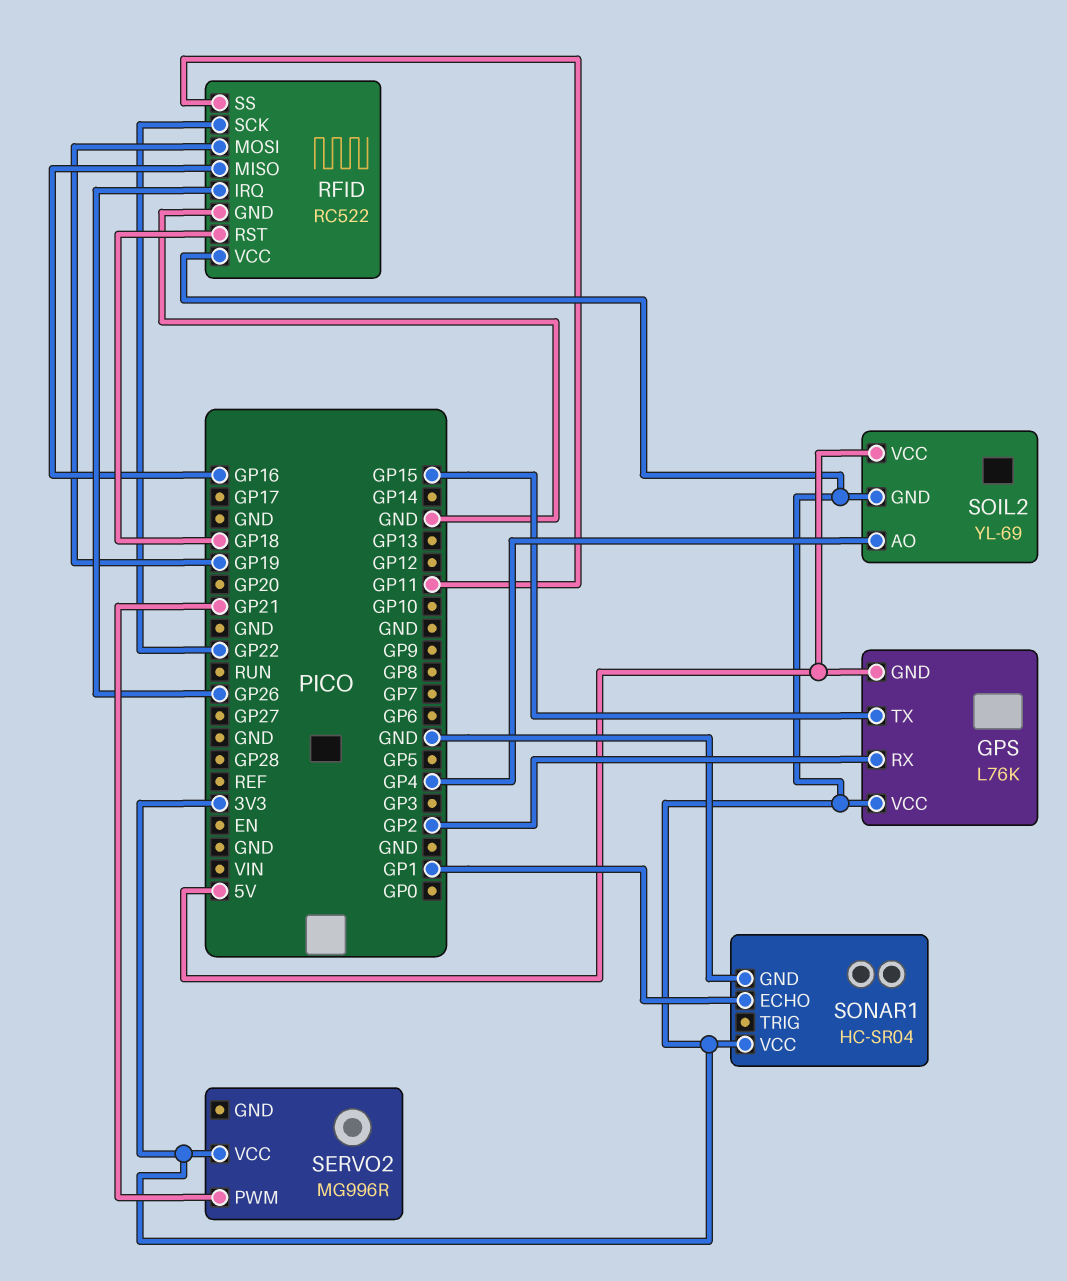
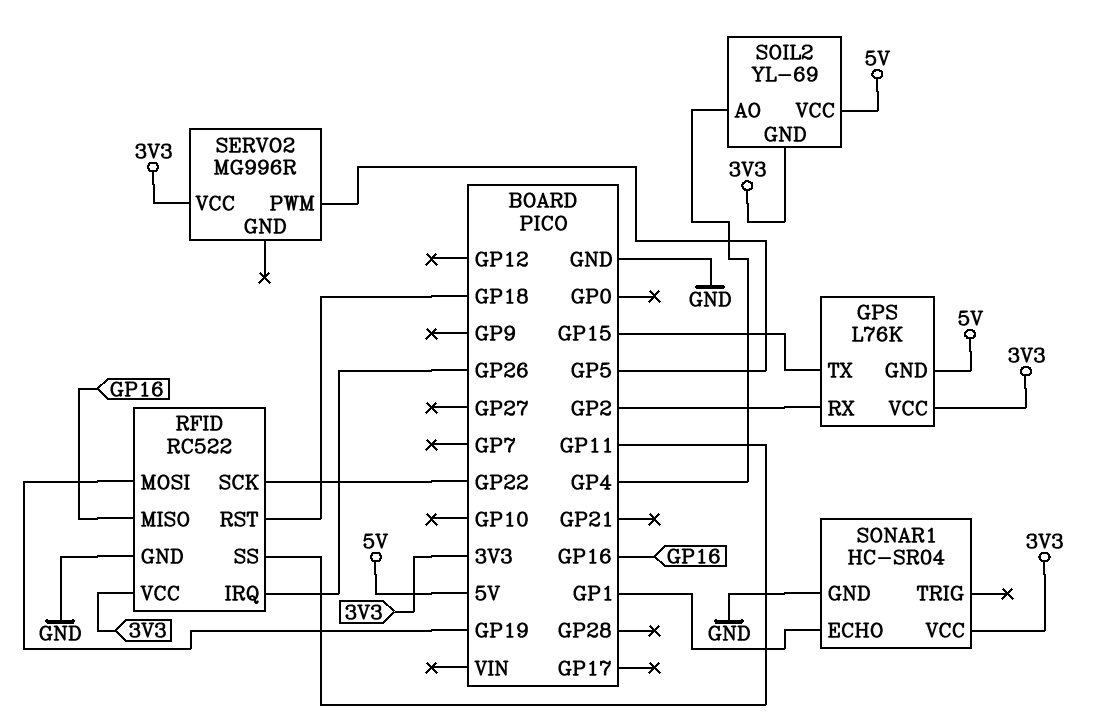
SERVO2 pin PWM: GP21 -> GP5

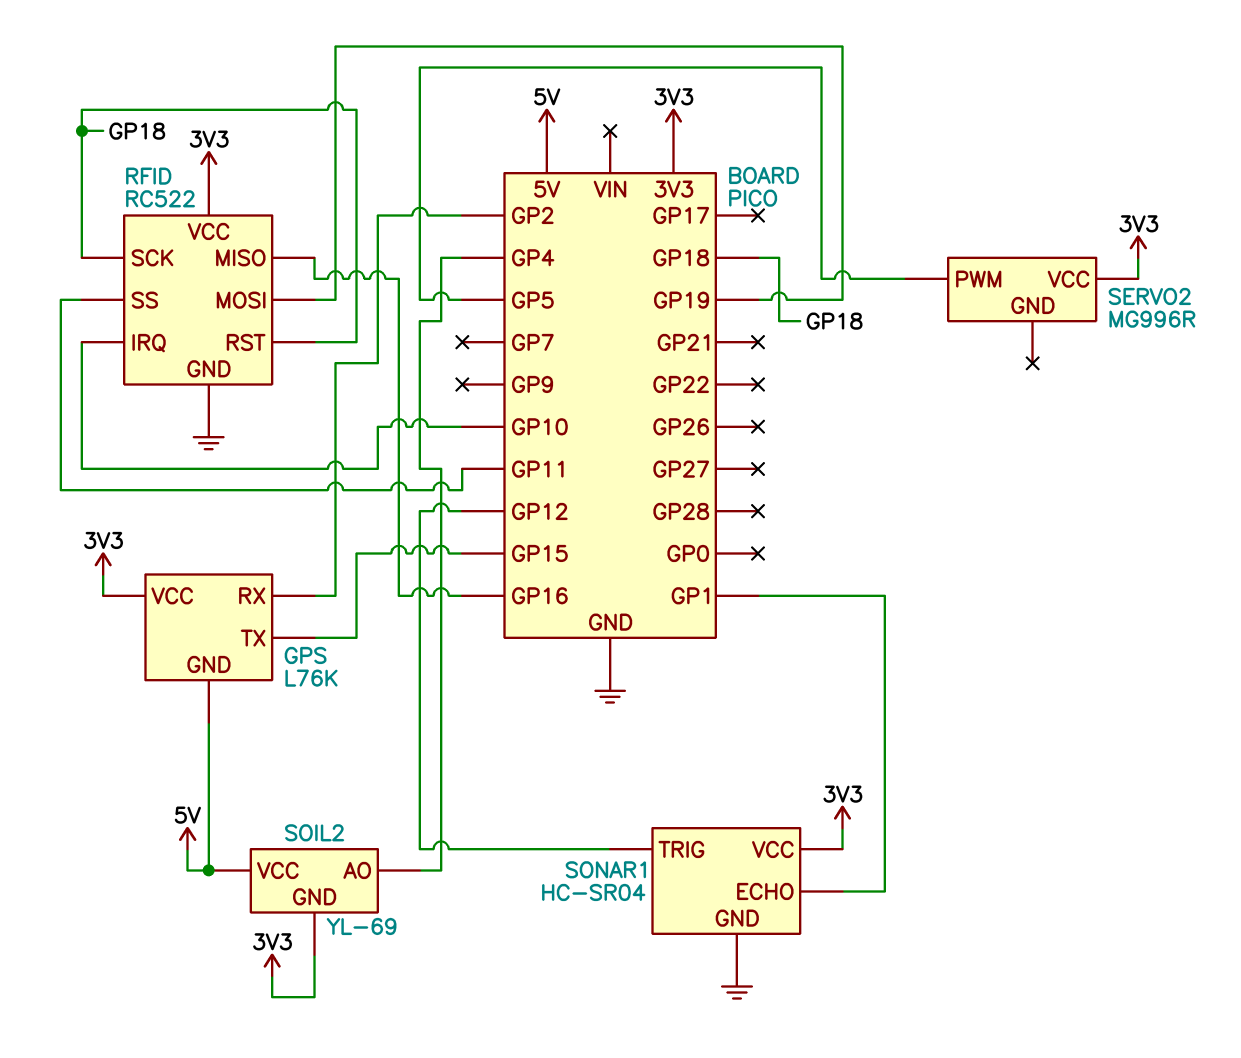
RFID pin IRQ: GP26 -> GP10
RFID pin SCK: GP22 -> GP18
SONAR1 pin TRIG: none -> GP12

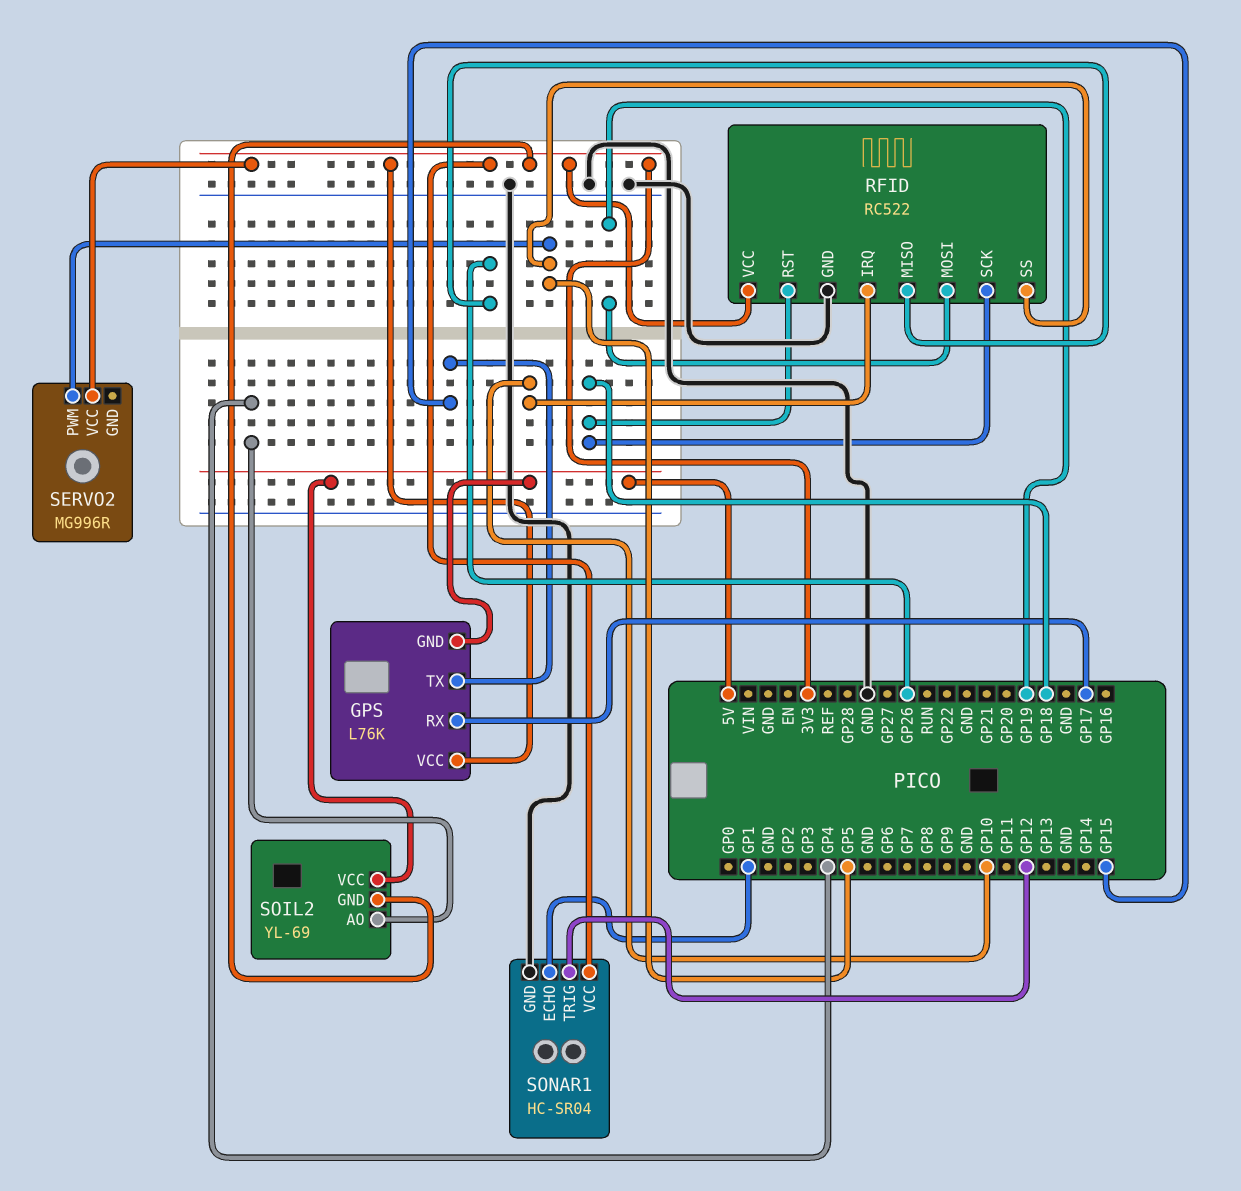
GPS pin RX: GP2 -> GP17
RFID pin MISO: GP16 -> GP26
RFID pin SS: GP11 -> GP5

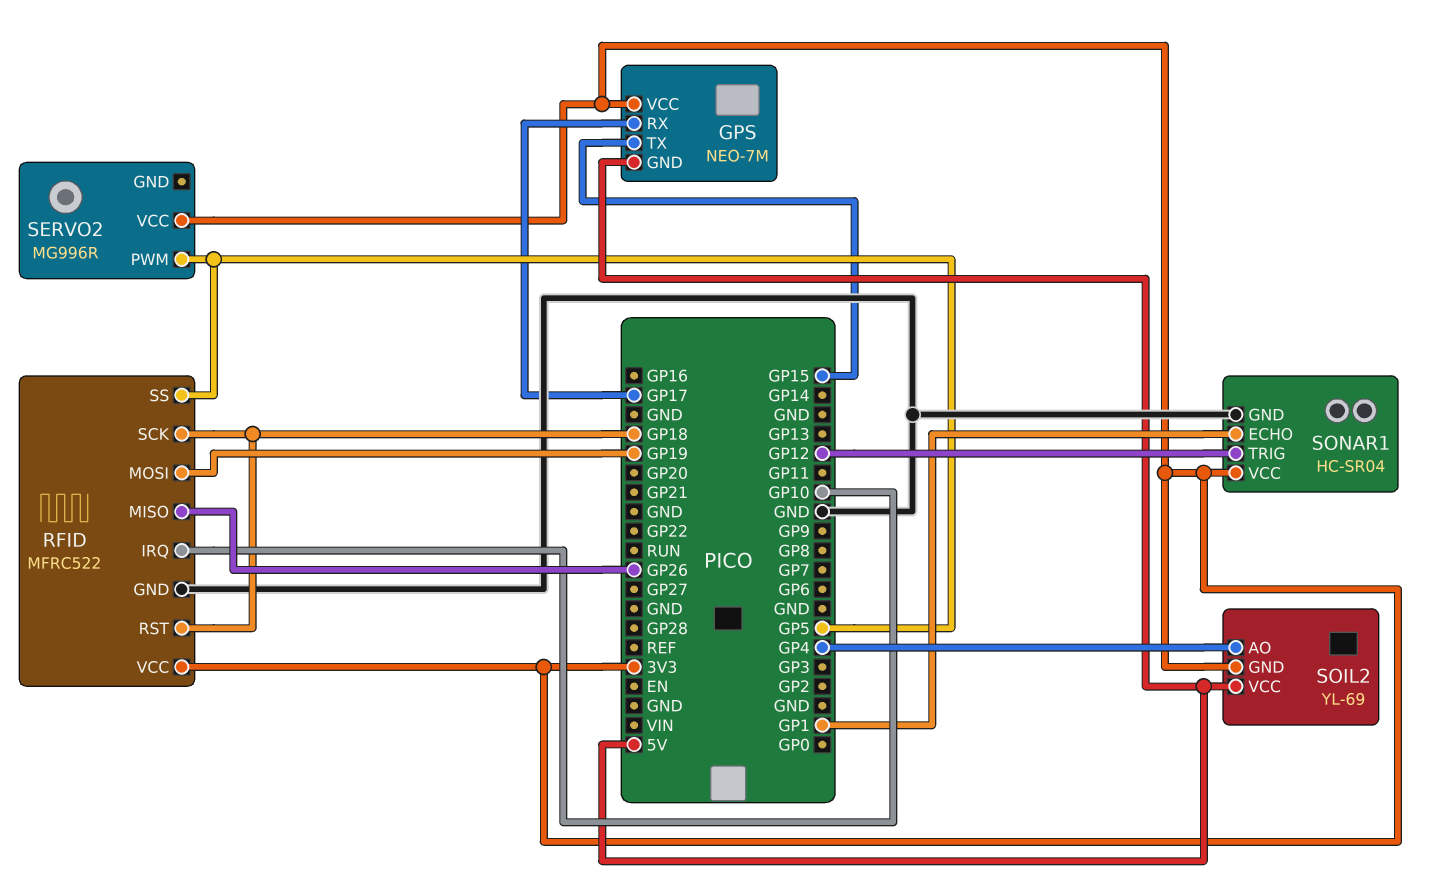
GPS: L76K -> NEO-7M
RFID: RC522 -> MFRC522

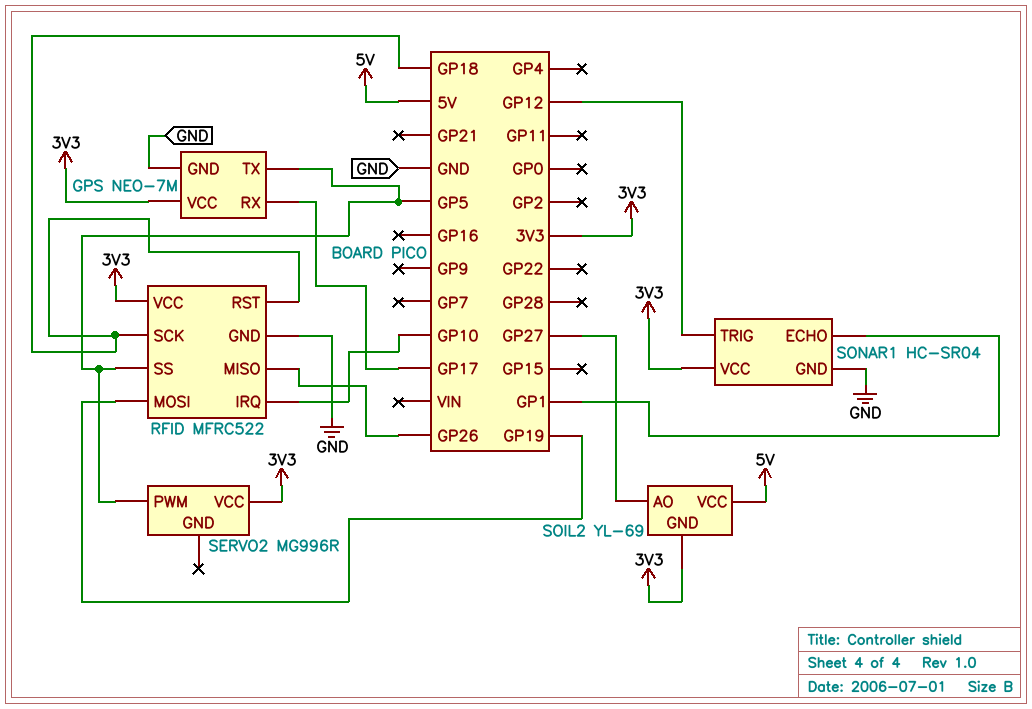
GPS pin GND: 5V -> GND
GPS pin TX: GP15 -> GP5
SOIL2 pin AO: GP4 -> GP27

